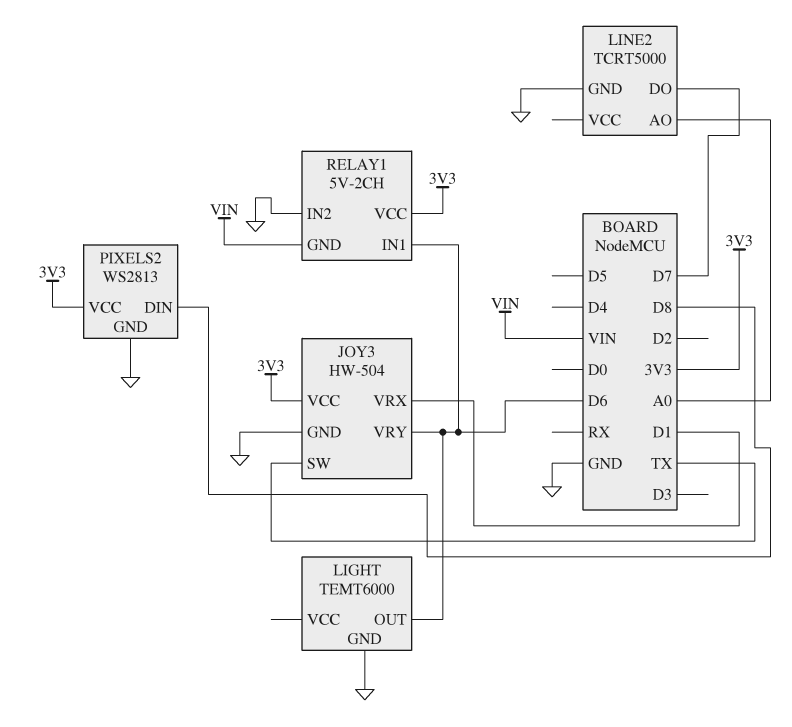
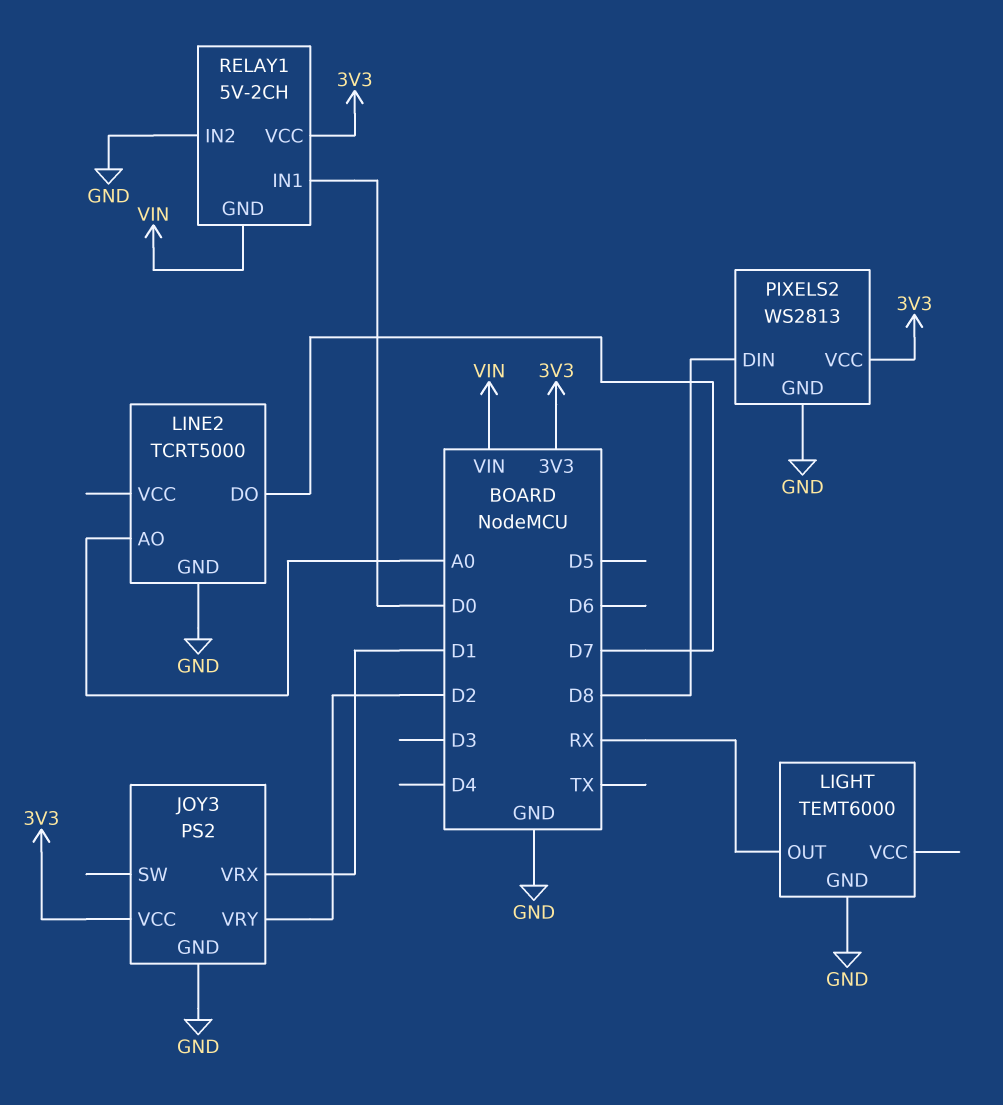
JOY3: HW-504 -> PS2
JOY3 pin SW: TX -> none
JOY3 pin VRY: D6 -> D2
LIGHT pin OUT: D6 -> RX
RELAY1 pin IN1: D6 -> D0

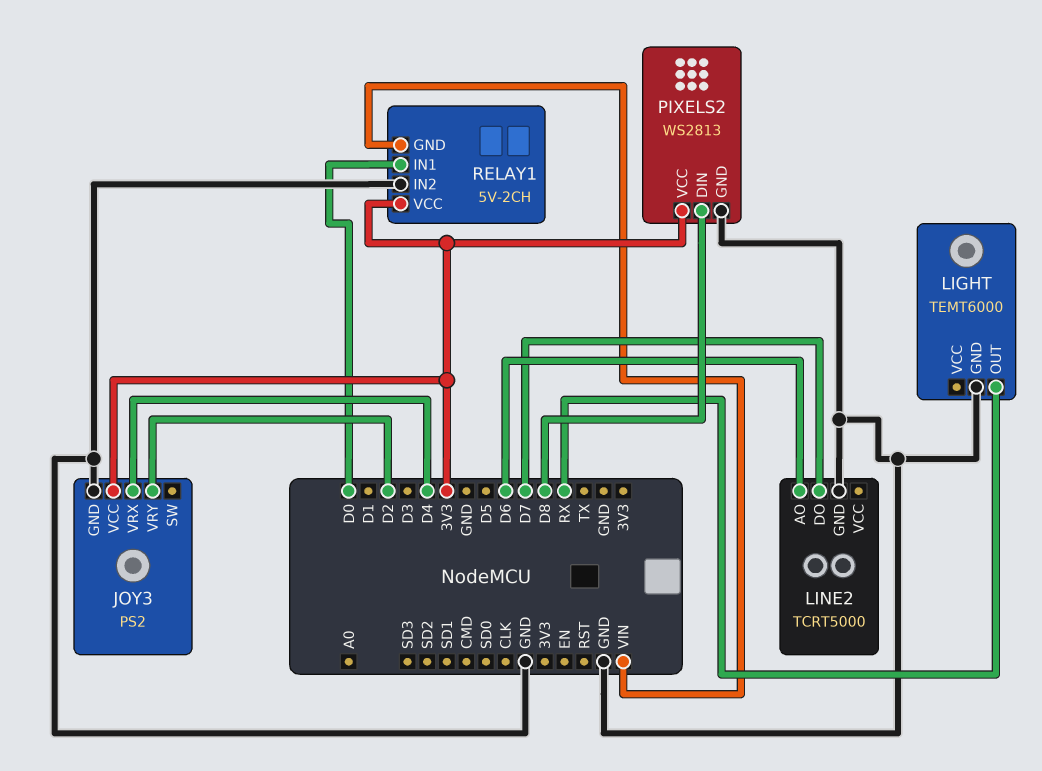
JOY3 pin VRX: D1 -> D4
LINE2 pin AO: A0 -> D6

